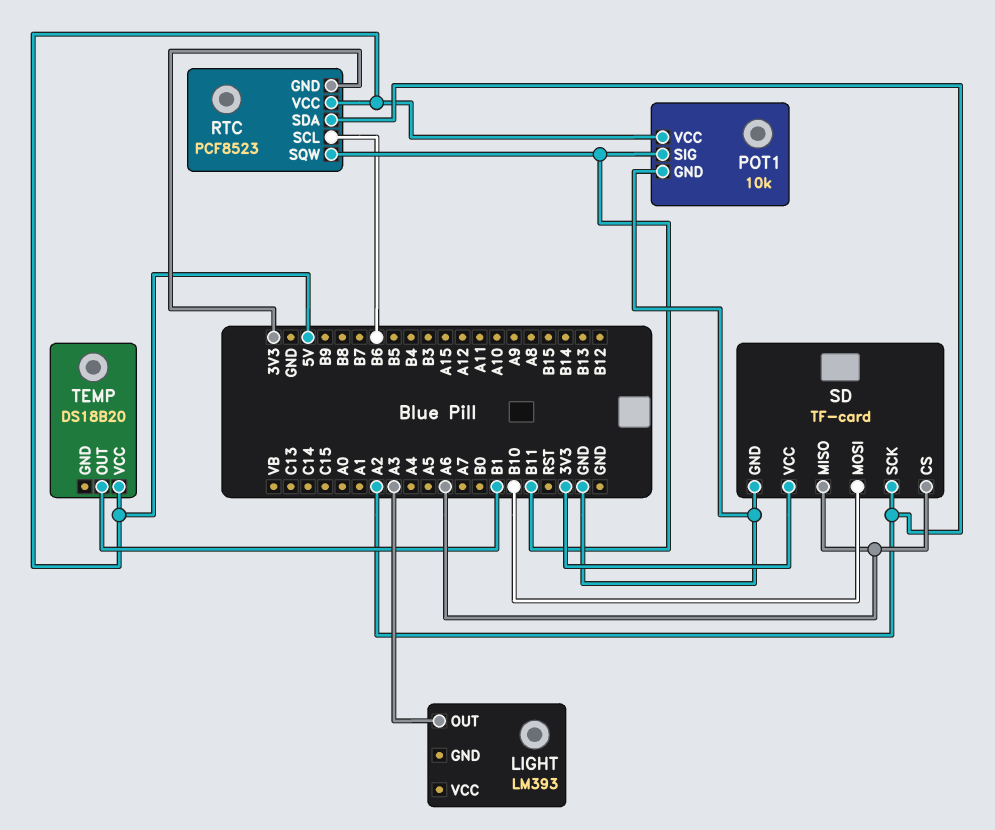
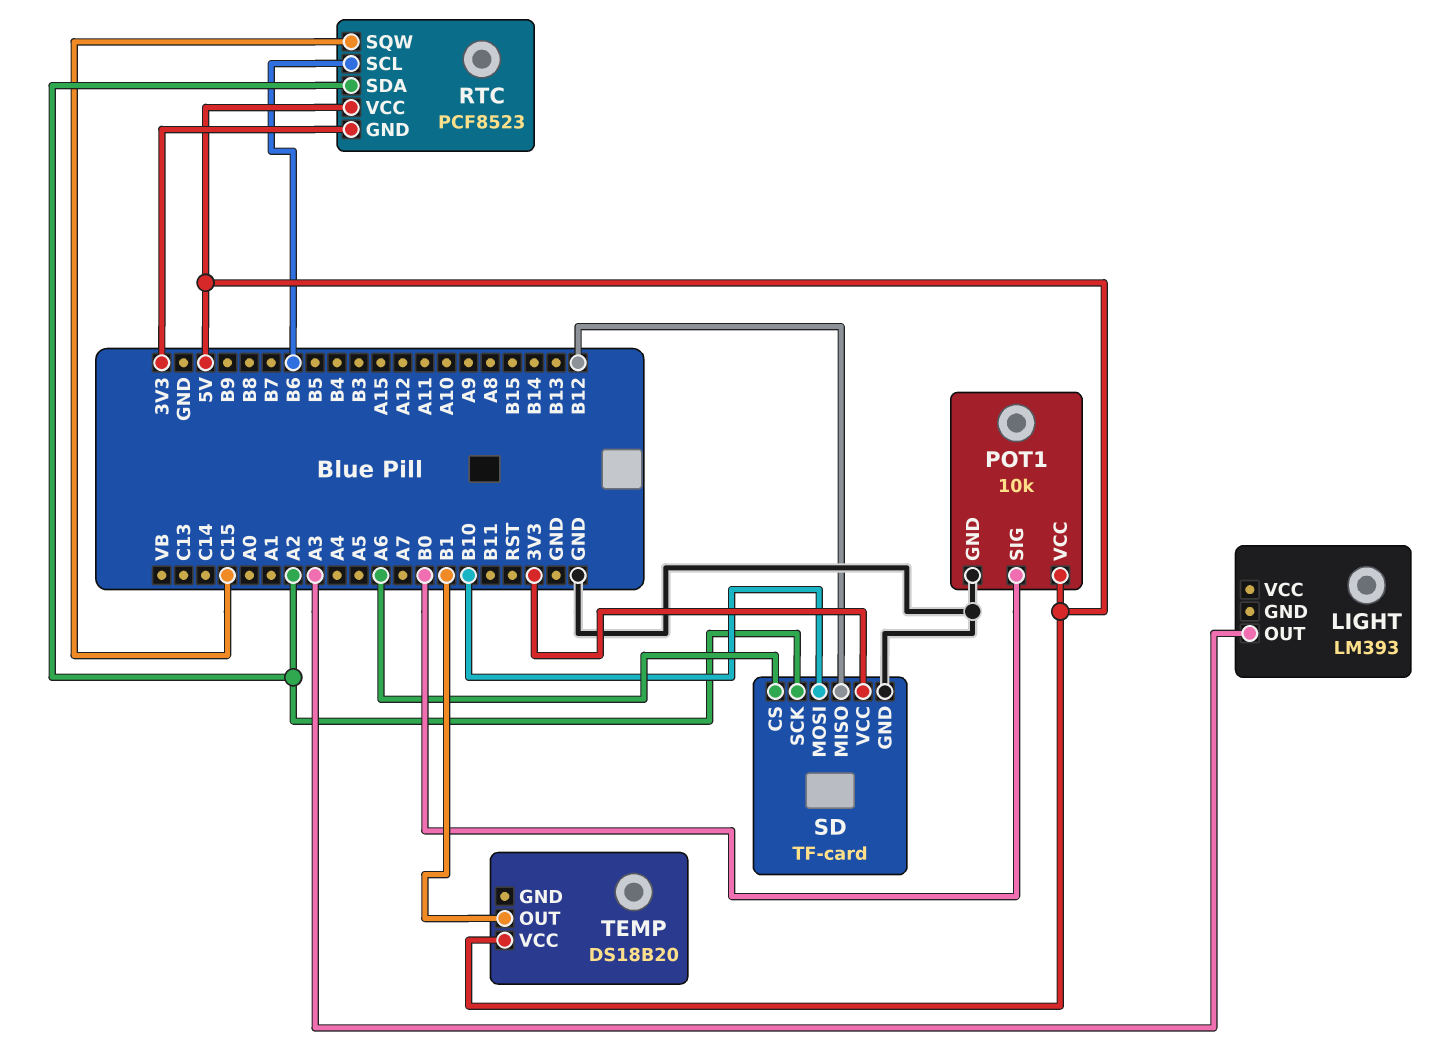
POT1 pin SIG: B11 -> B0
RTC pin SQW: B11 -> C15
SD pin MISO: A6 -> B12

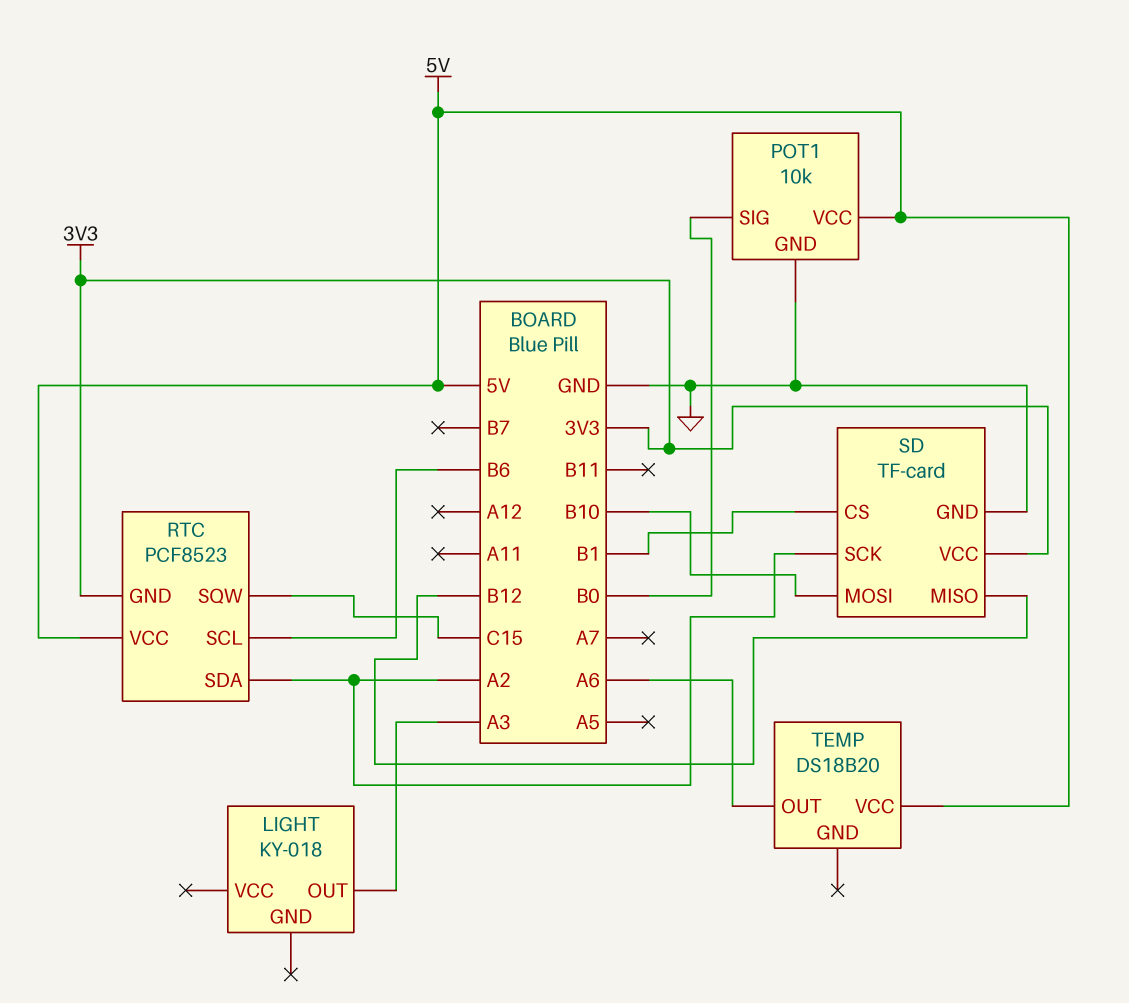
LIGHT: LM393 -> KY-018
SD pin CS: A6 -> B1
TEMP pin OUT: B1 -> A6

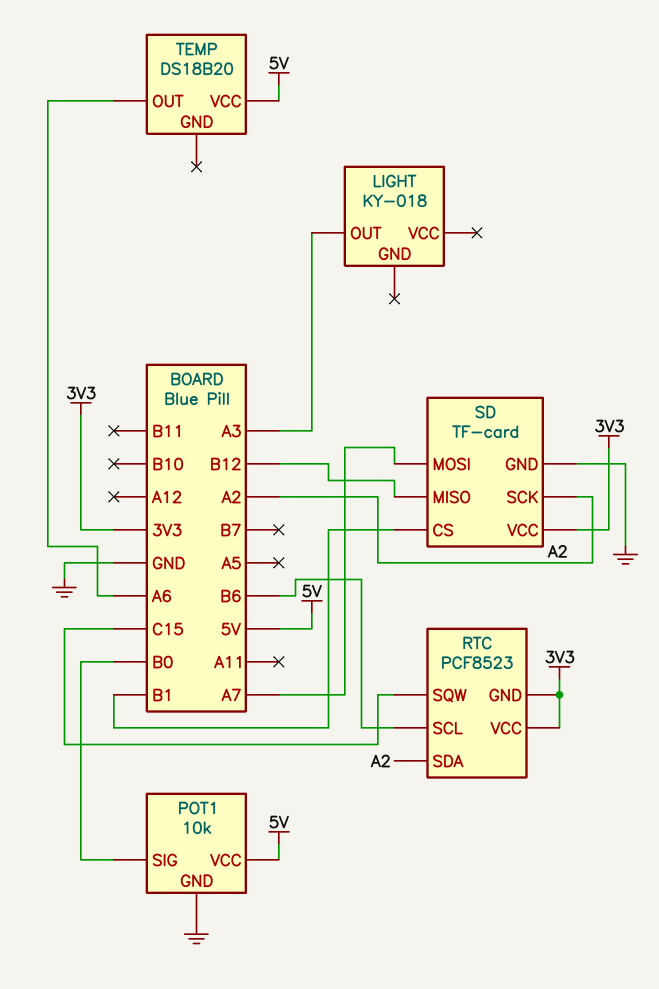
RTC pin VCC: 5V -> 3V3
SD pin MOSI: B10 -> A7

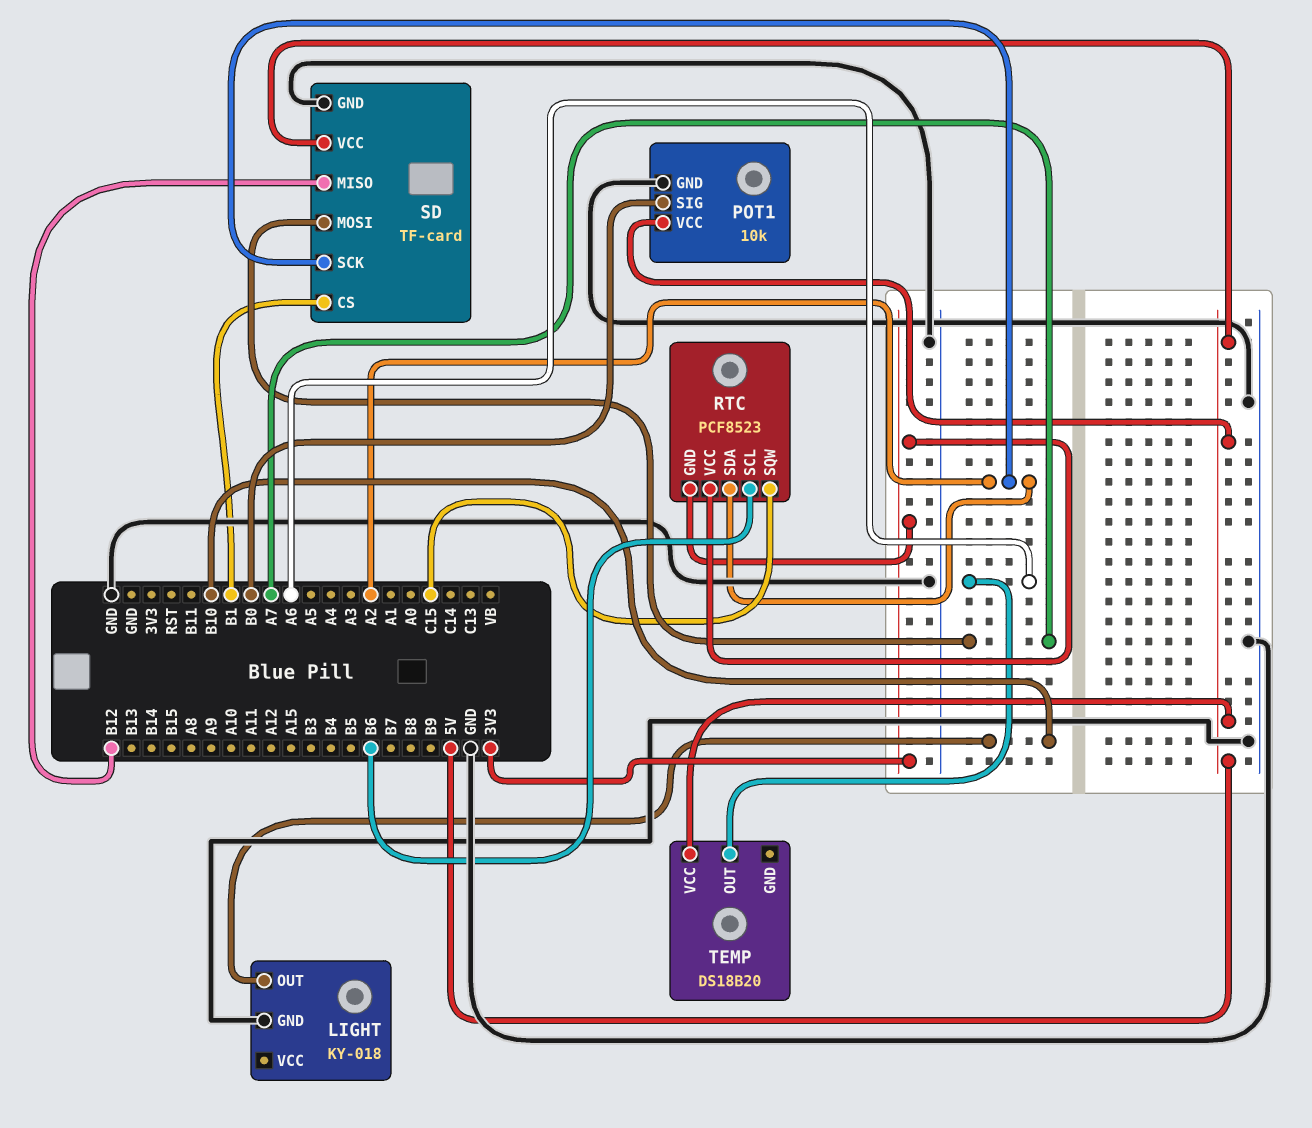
LIGHT pin GND: none -> GND
LIGHT pin OUT: A3 -> B10
SD pin VCC: 3V3 -> 5V

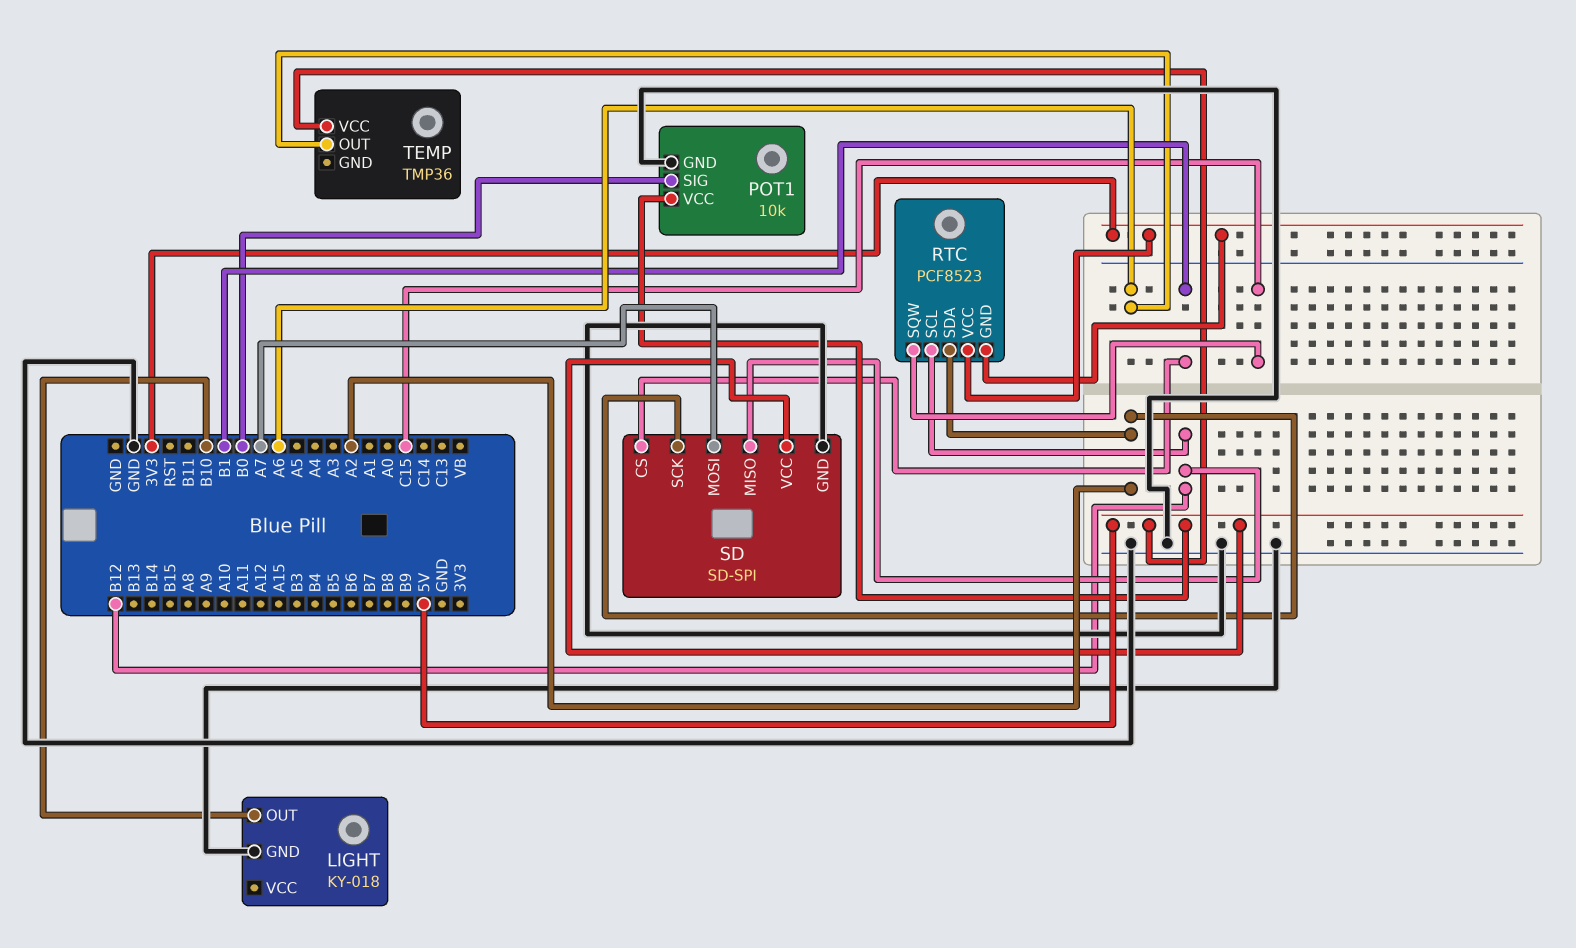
RTC pin SCL: B6 -> B12
SD: TF-card -> SD-SPI
TEMP: DS18B20 -> TMP36

